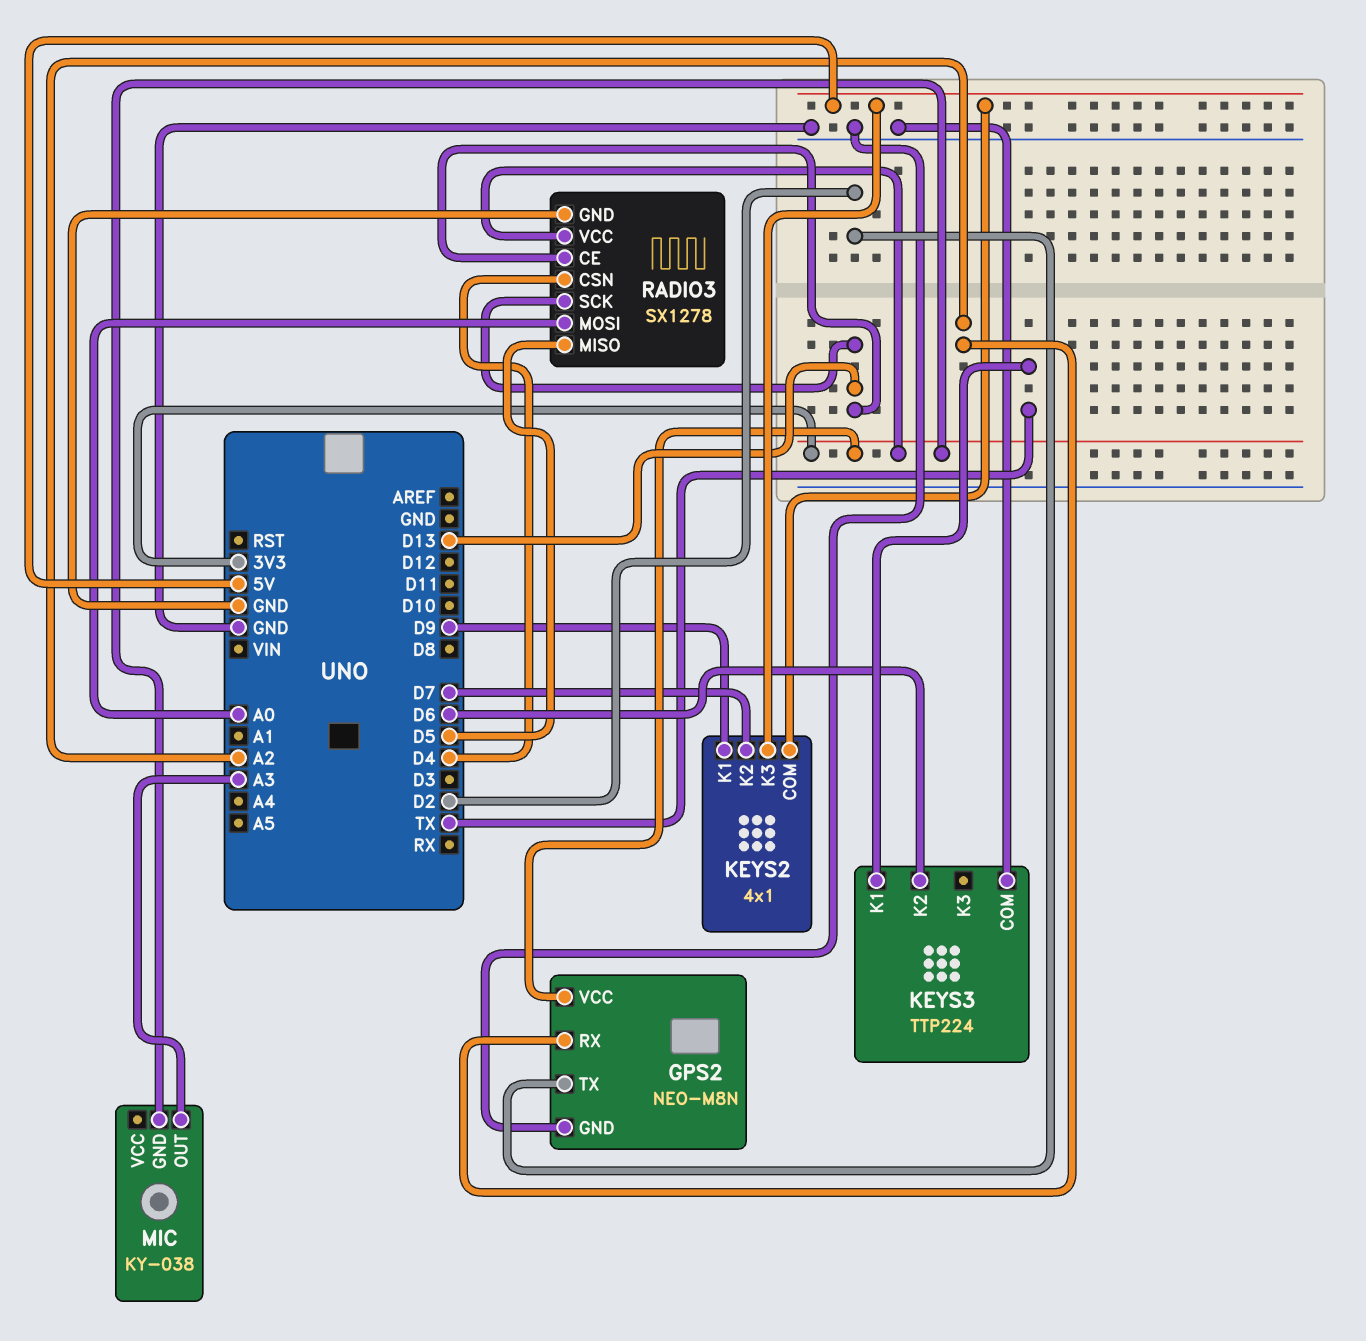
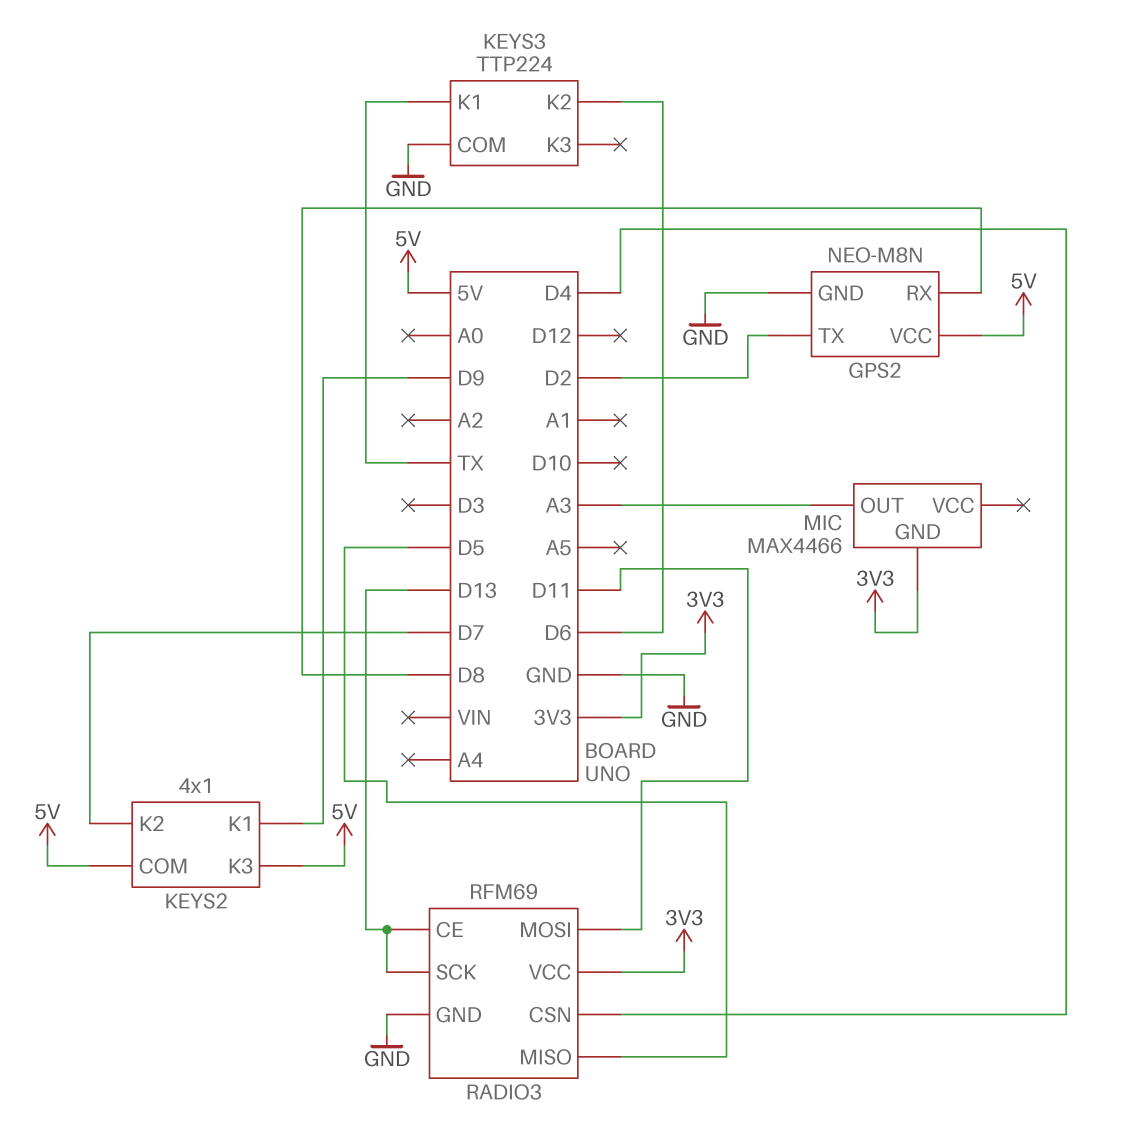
GPS2 pin RX: A2 -> D8
GPS2 pin VCC: 3V3 -> 5V
MIC: KY-038 -> MAX4466
RADIO3: SX1278 -> RFM69
RADIO3 pin MOSI: A0 -> D11

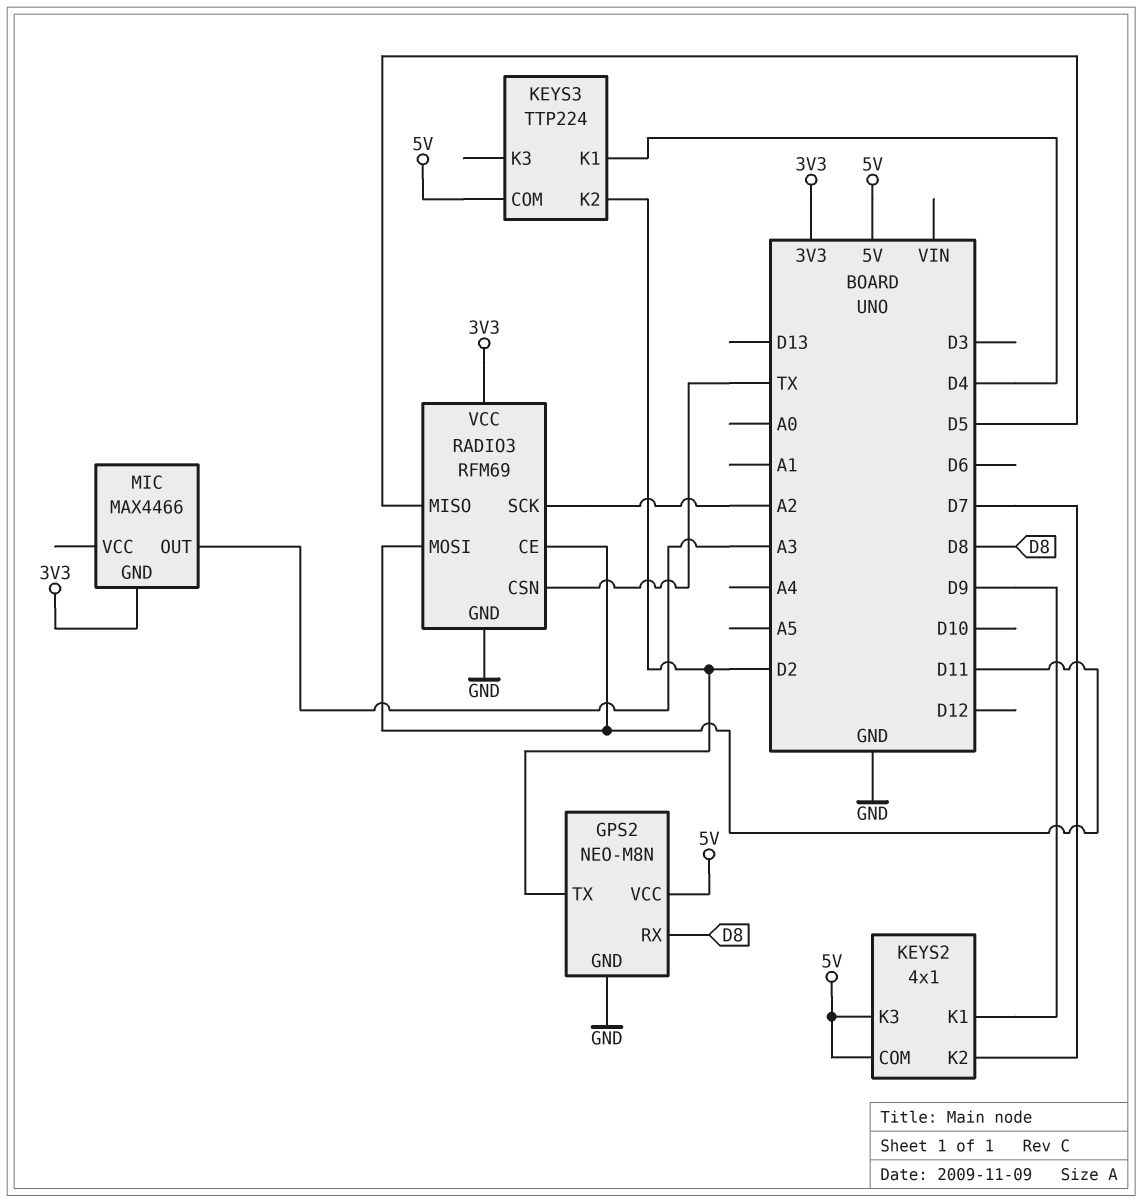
KEYS3 pin COM: GND -> 5V
KEYS3 pin K1: TX -> D4
KEYS3 pin K2: D6 -> D2
RADIO3 pin CE: D13 -> D11
RADIO3 pin CSN: D4 -> TX
RADIO3 pin SCK: D13 -> A2

